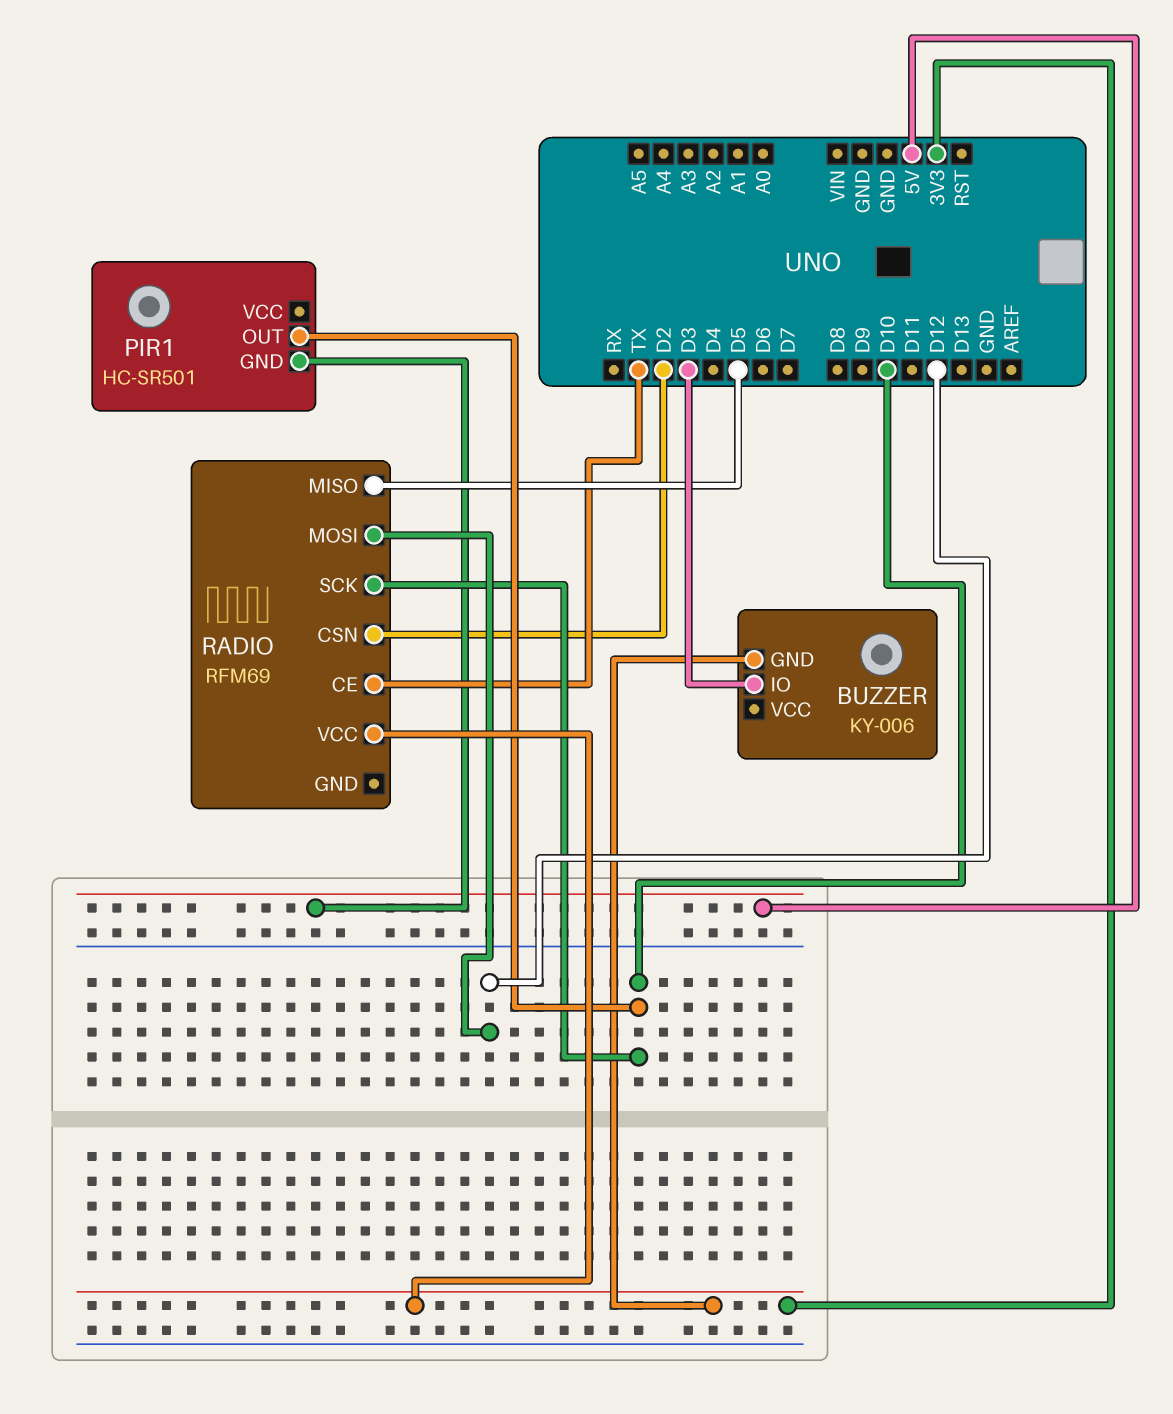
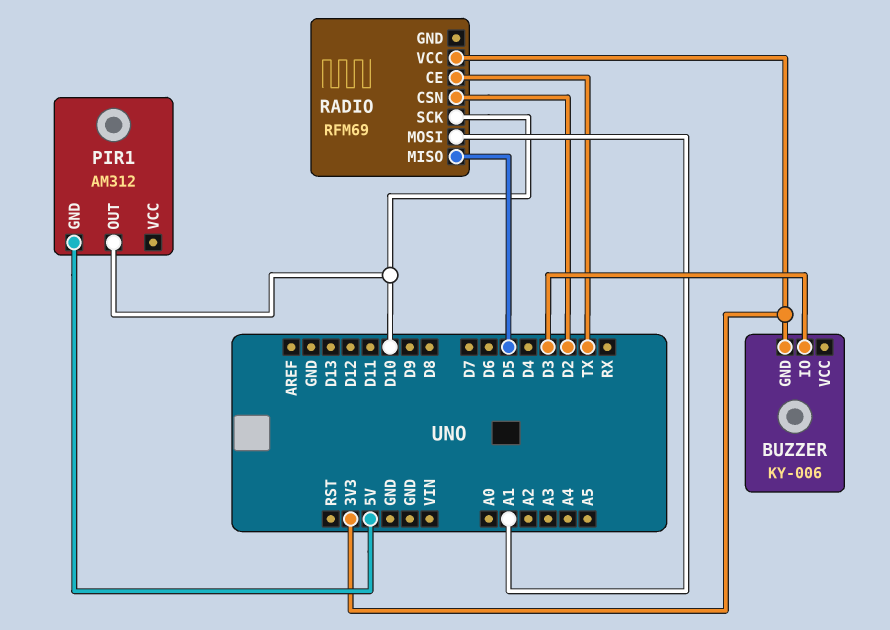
PIR1: HC-SR501 -> AM312
RADIO pin MOSI: D12 -> A1

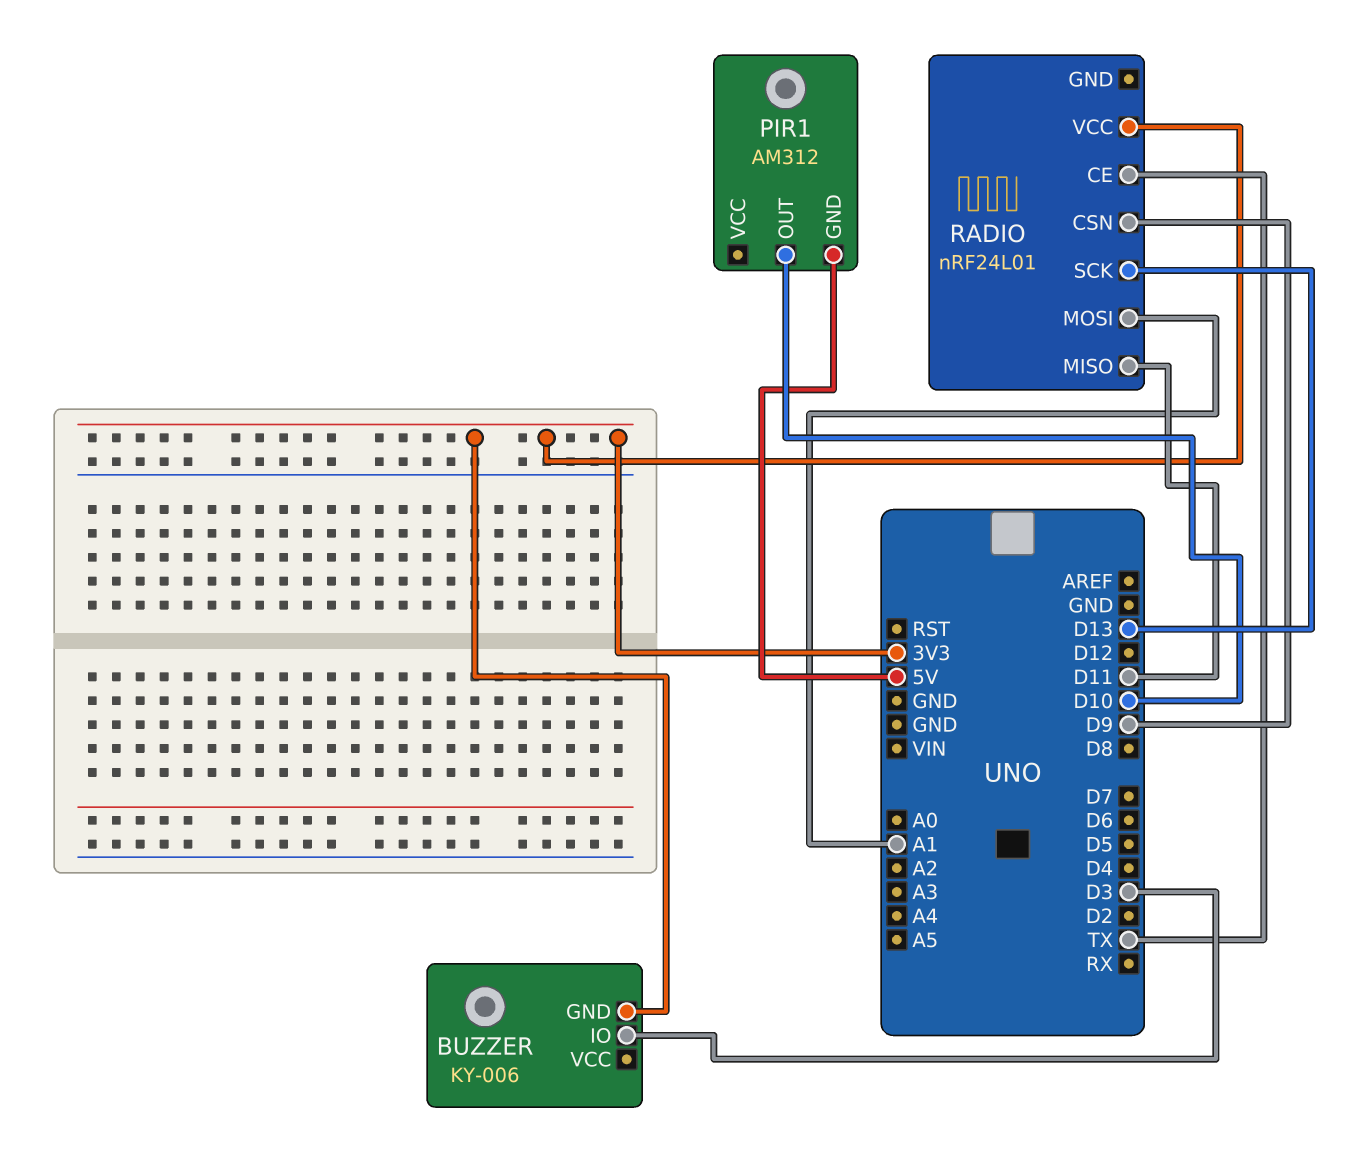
RADIO: RFM69 -> nRF24L01
RADIO pin CSN: D2 -> D9
RADIO pin MISO: D5 -> D11
RADIO pin SCK: D10 -> D13

